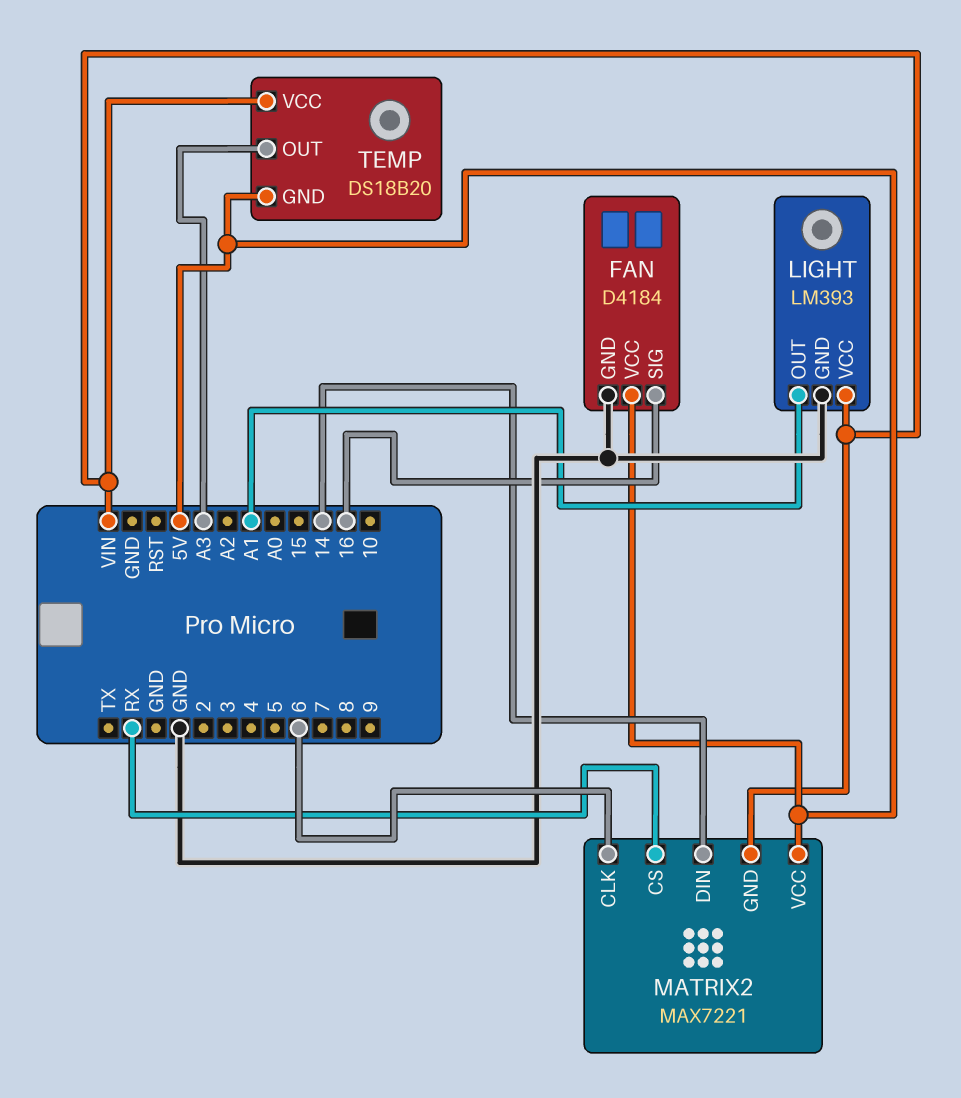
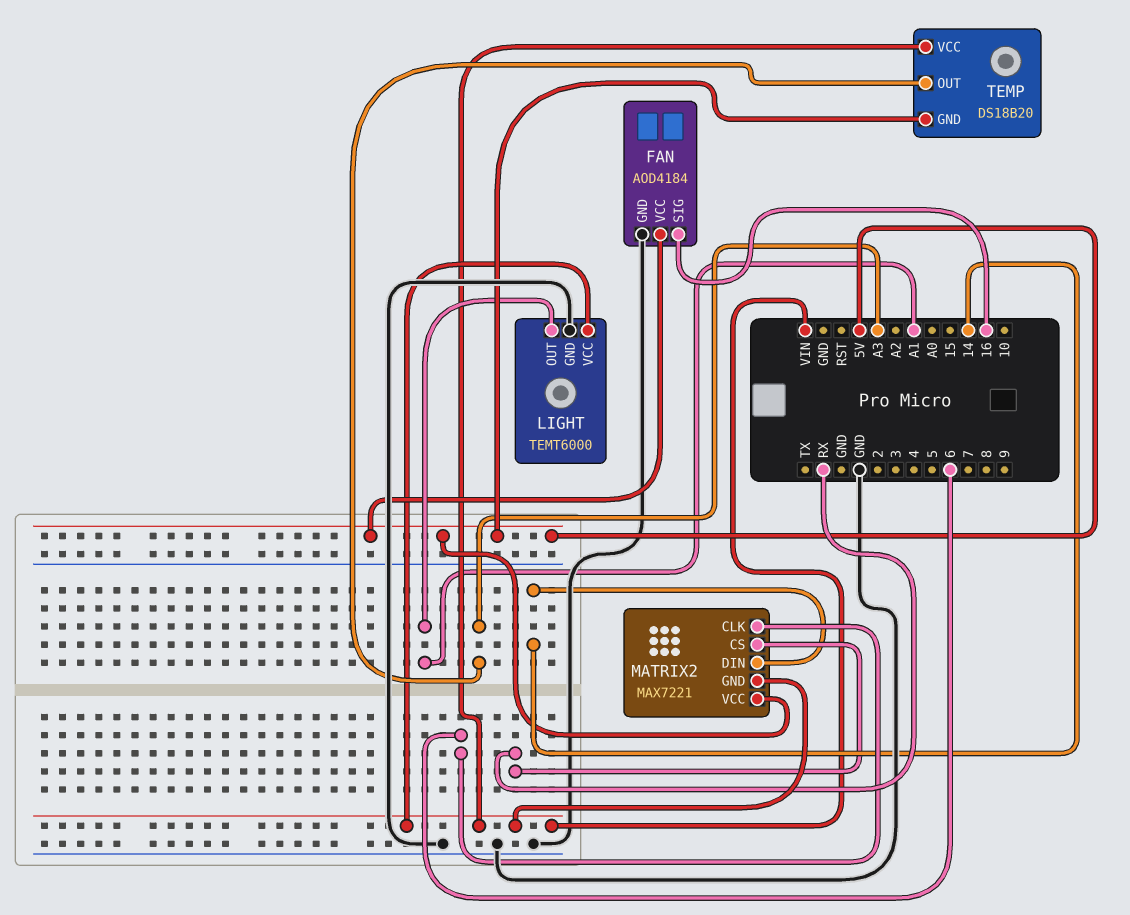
FAN: D4184 -> AOD4184
LIGHT: LM393 -> TEMT6000

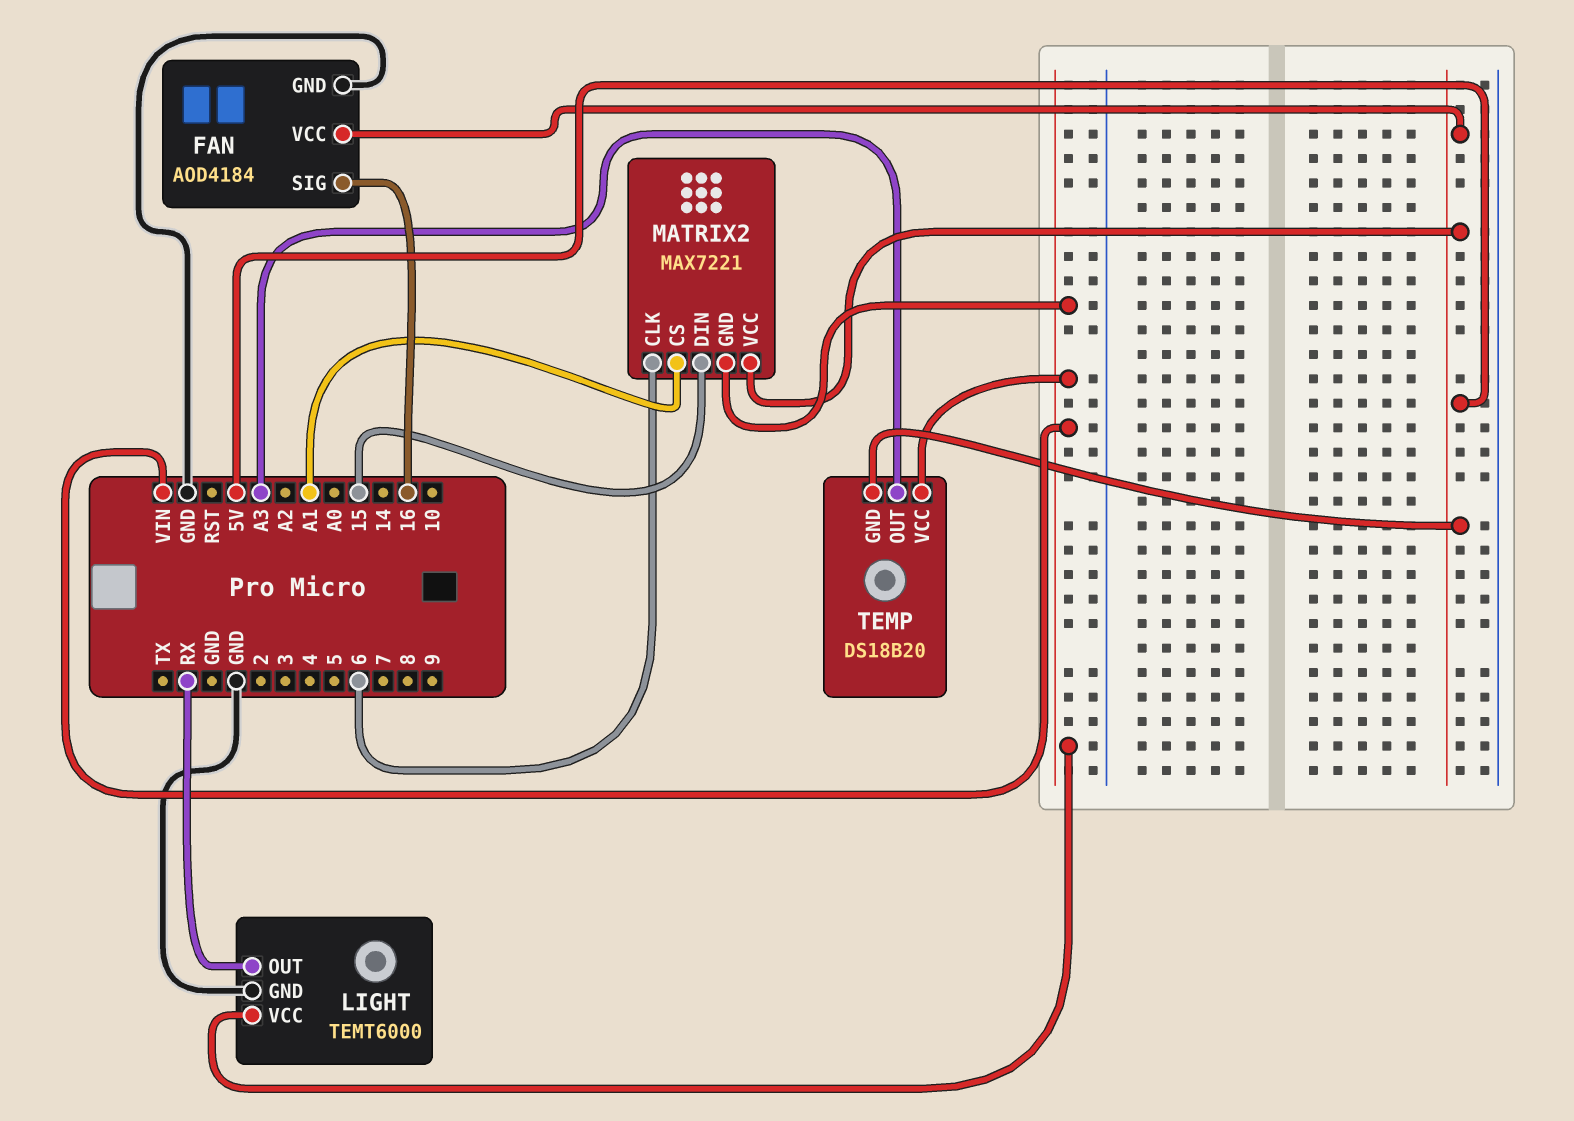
LIGHT pin OUT: A1 -> RX
MATRIX2 pin CS: RX -> A1
MATRIX2 pin DIN: 14 -> 15

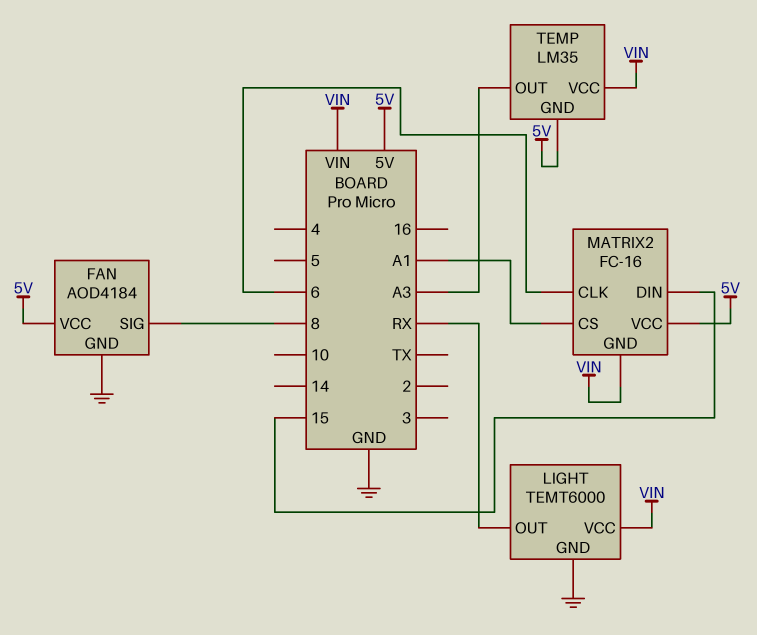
FAN pin SIG: 16 -> 8
MATRIX2: MAX7221 -> FC-16
TEMP: DS18B20 -> LM35

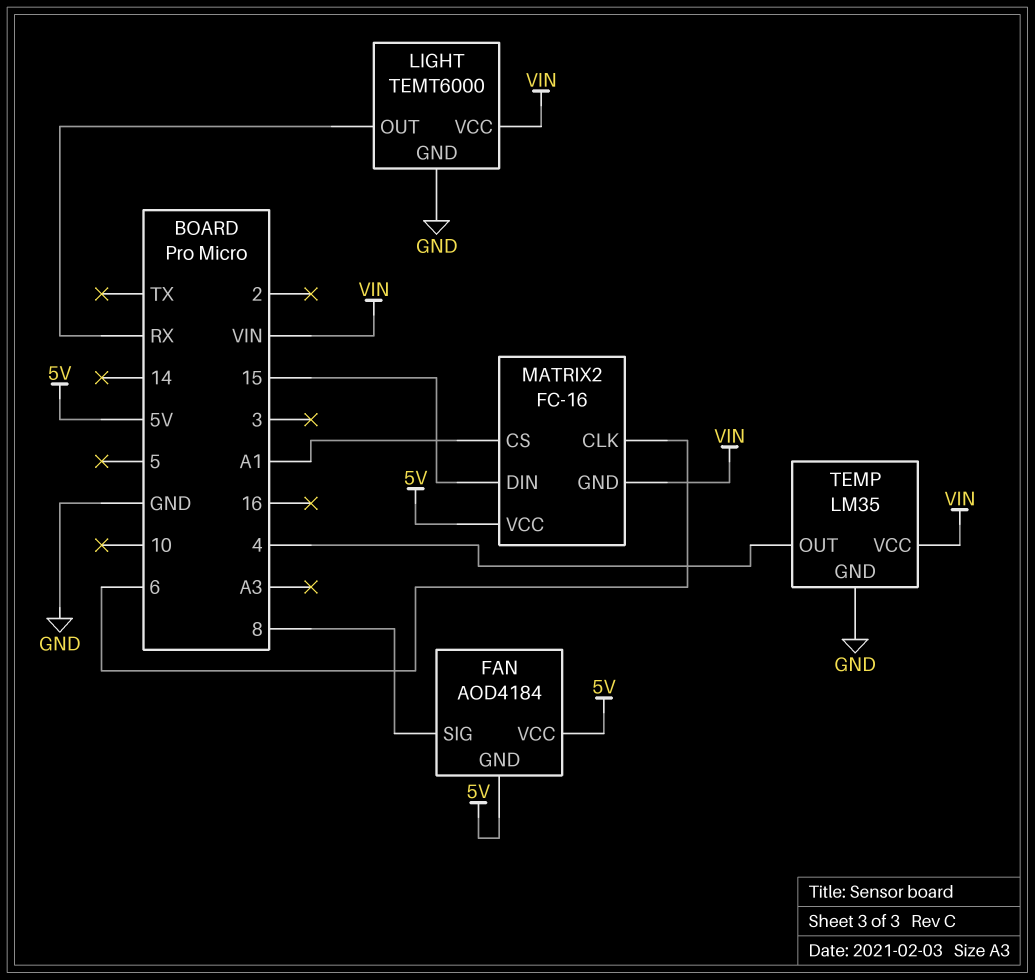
FAN pin GND: GND -> 5V
TEMP pin GND: 5V -> GND
TEMP pin OUT: A3 -> 4

